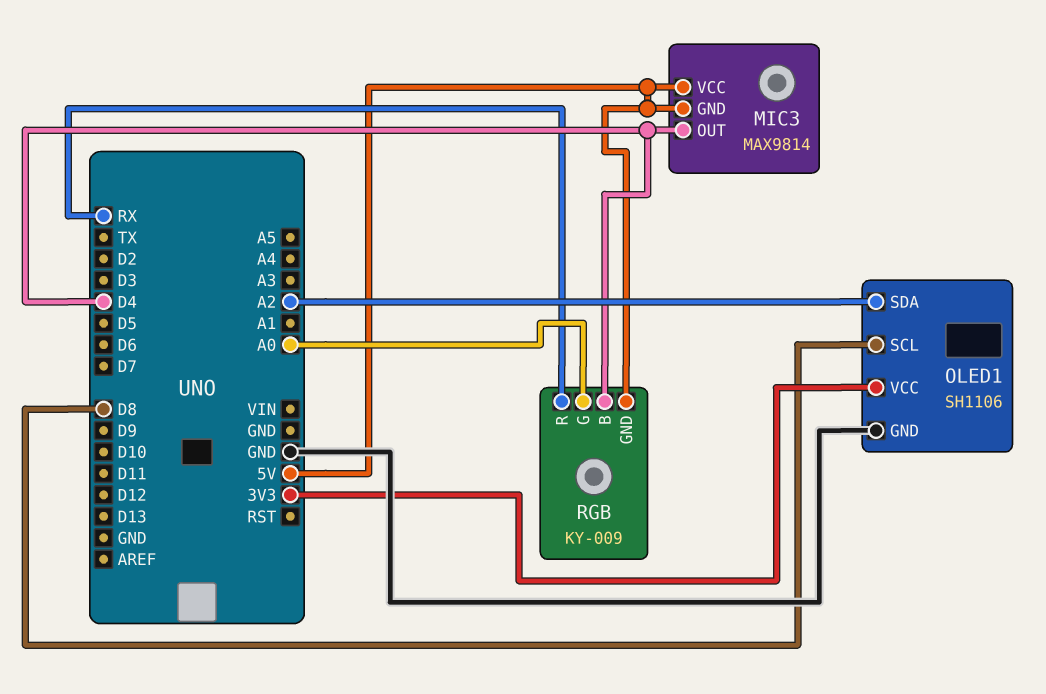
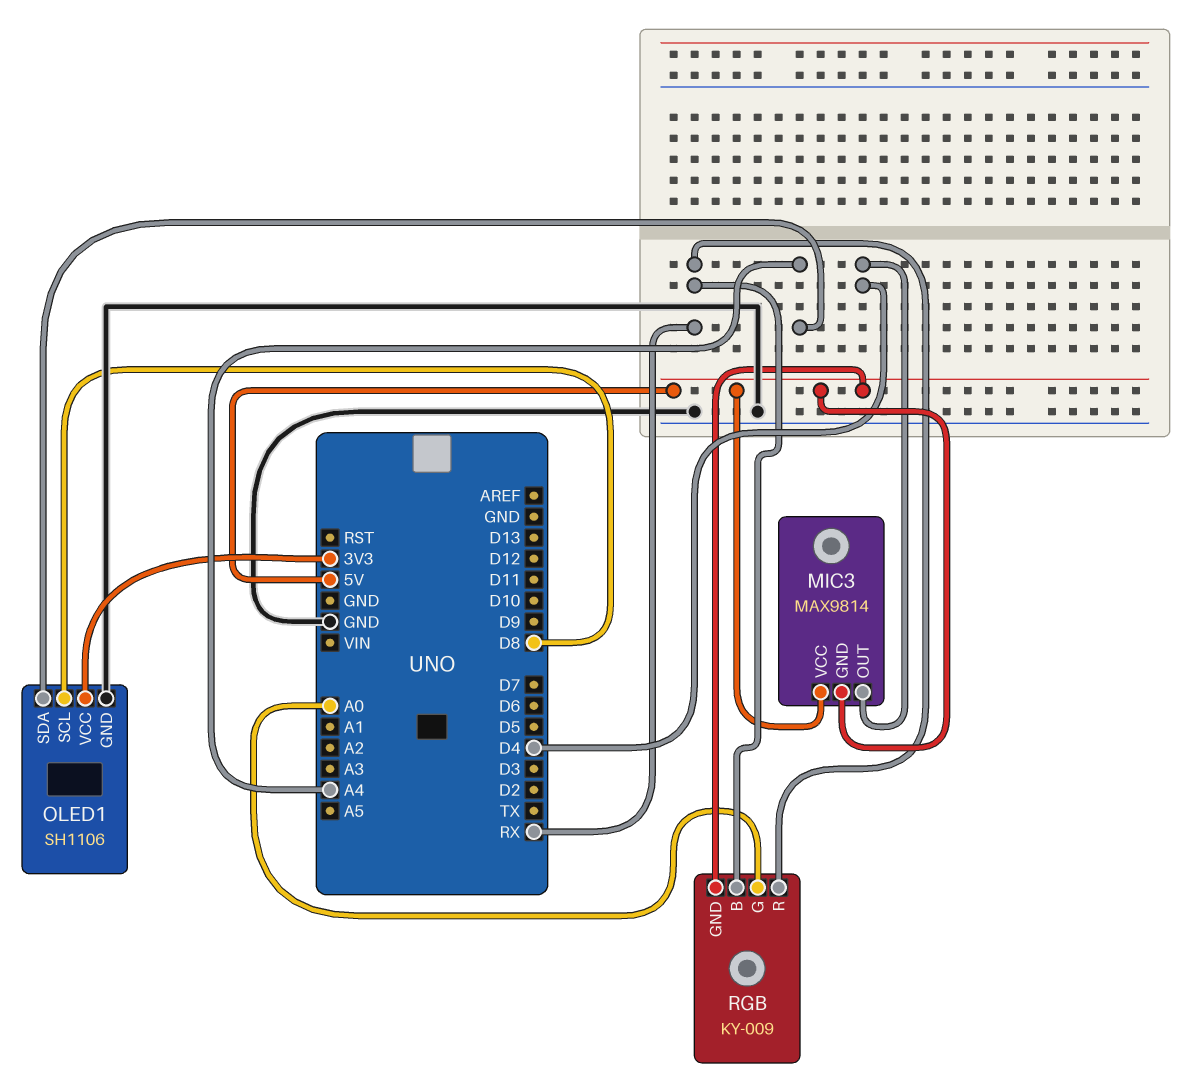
OLED1 pin SDA: A2 -> A4
RGB pin B: D4 -> RX

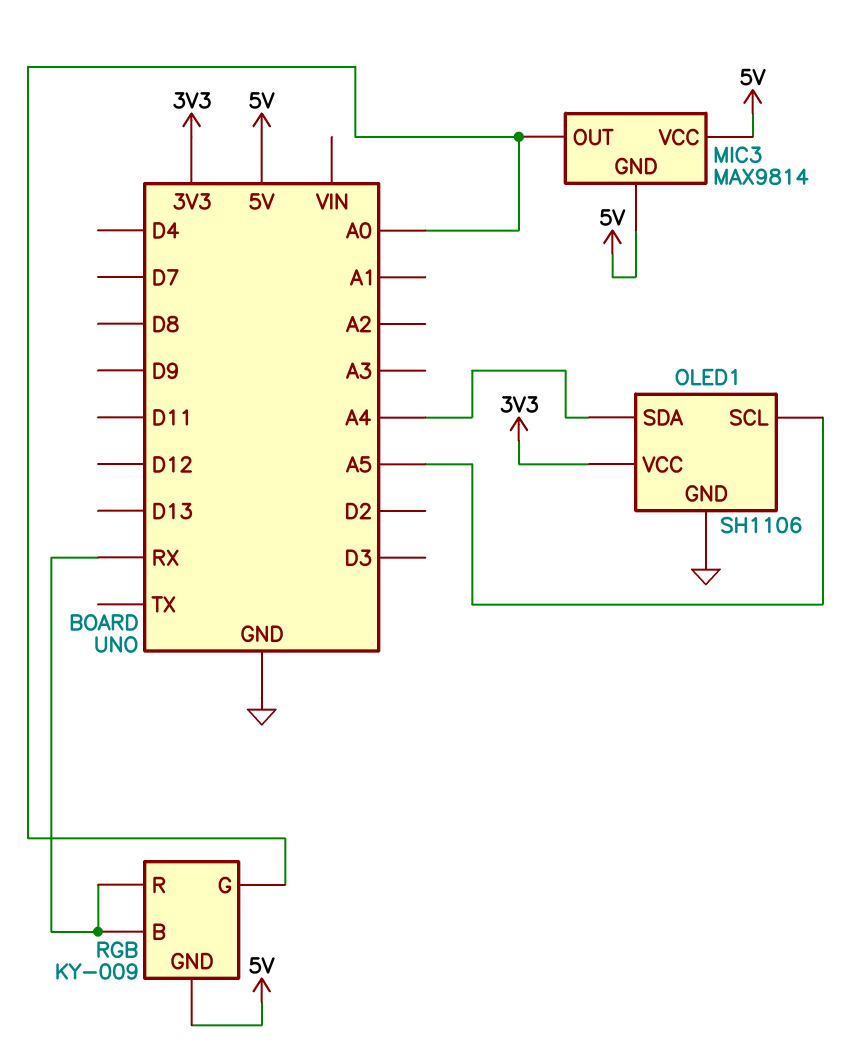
MIC3 pin OUT: D4 -> A0
OLED1 pin SCL: D8 -> A5

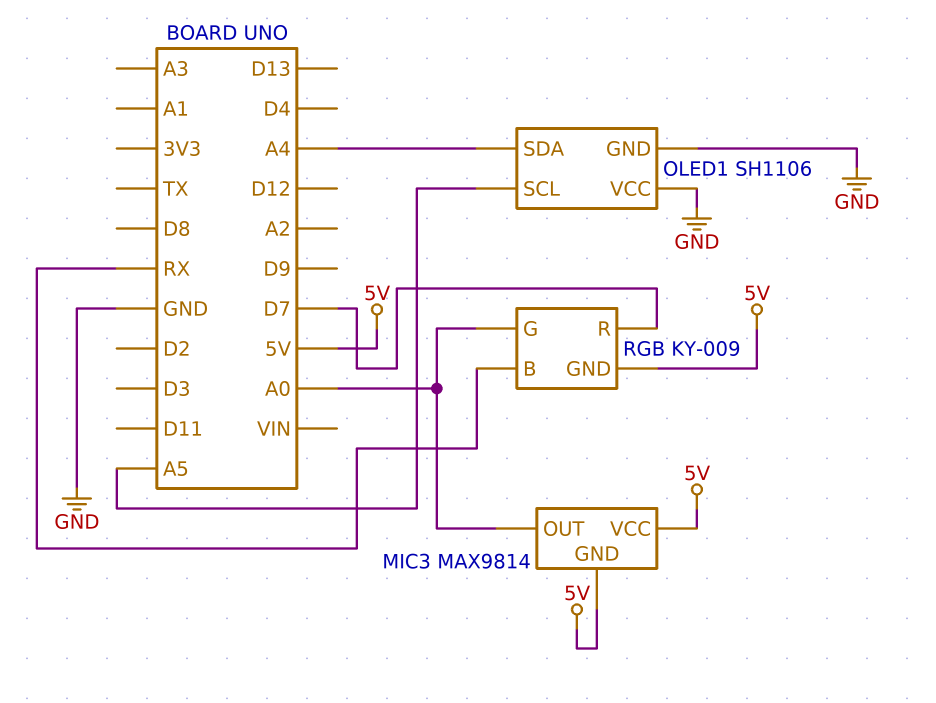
OLED1 pin VCC: 3V3 -> GND
RGB pin R: RX -> D7

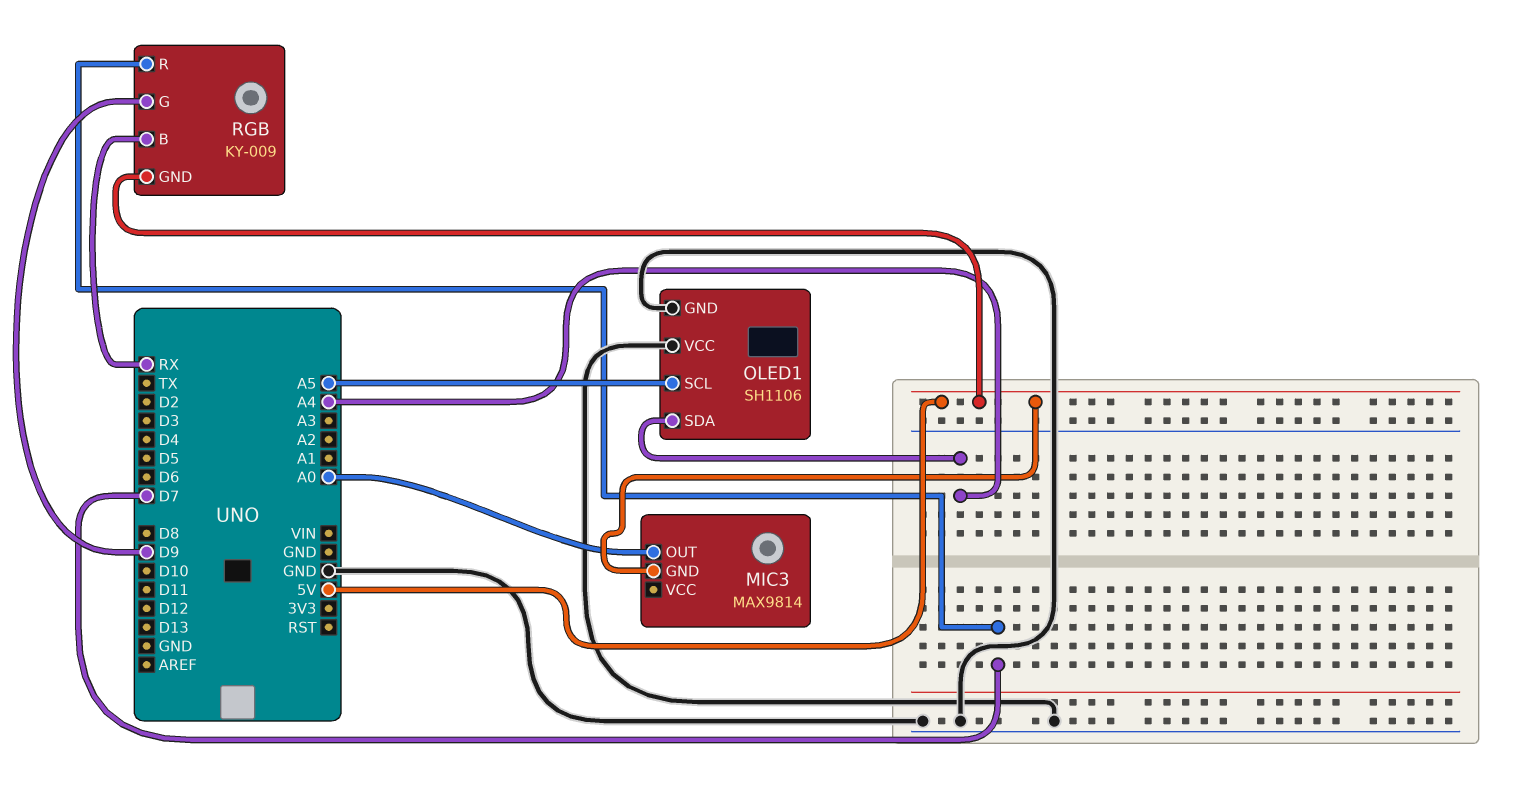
MIC3 pin VCC: 5V -> none
RGB pin G: A0 -> D9

